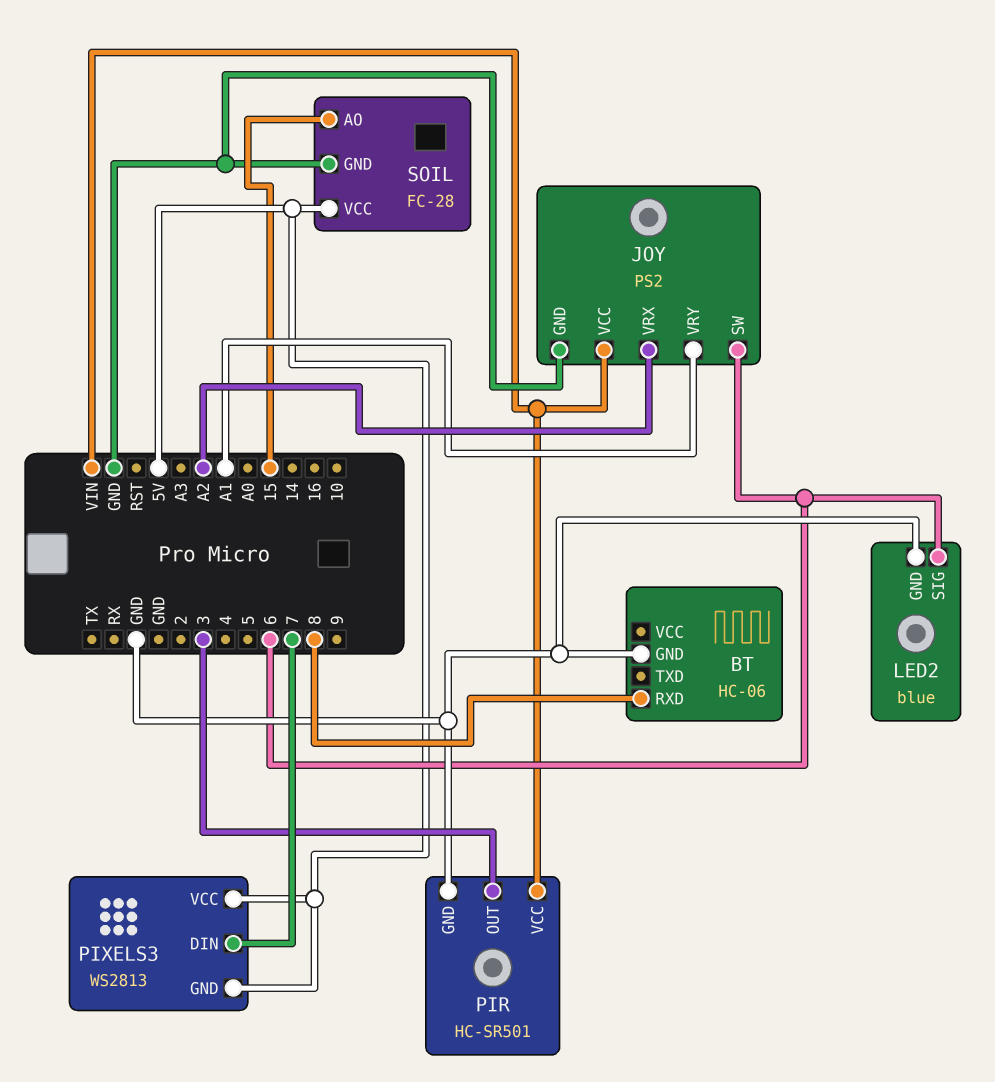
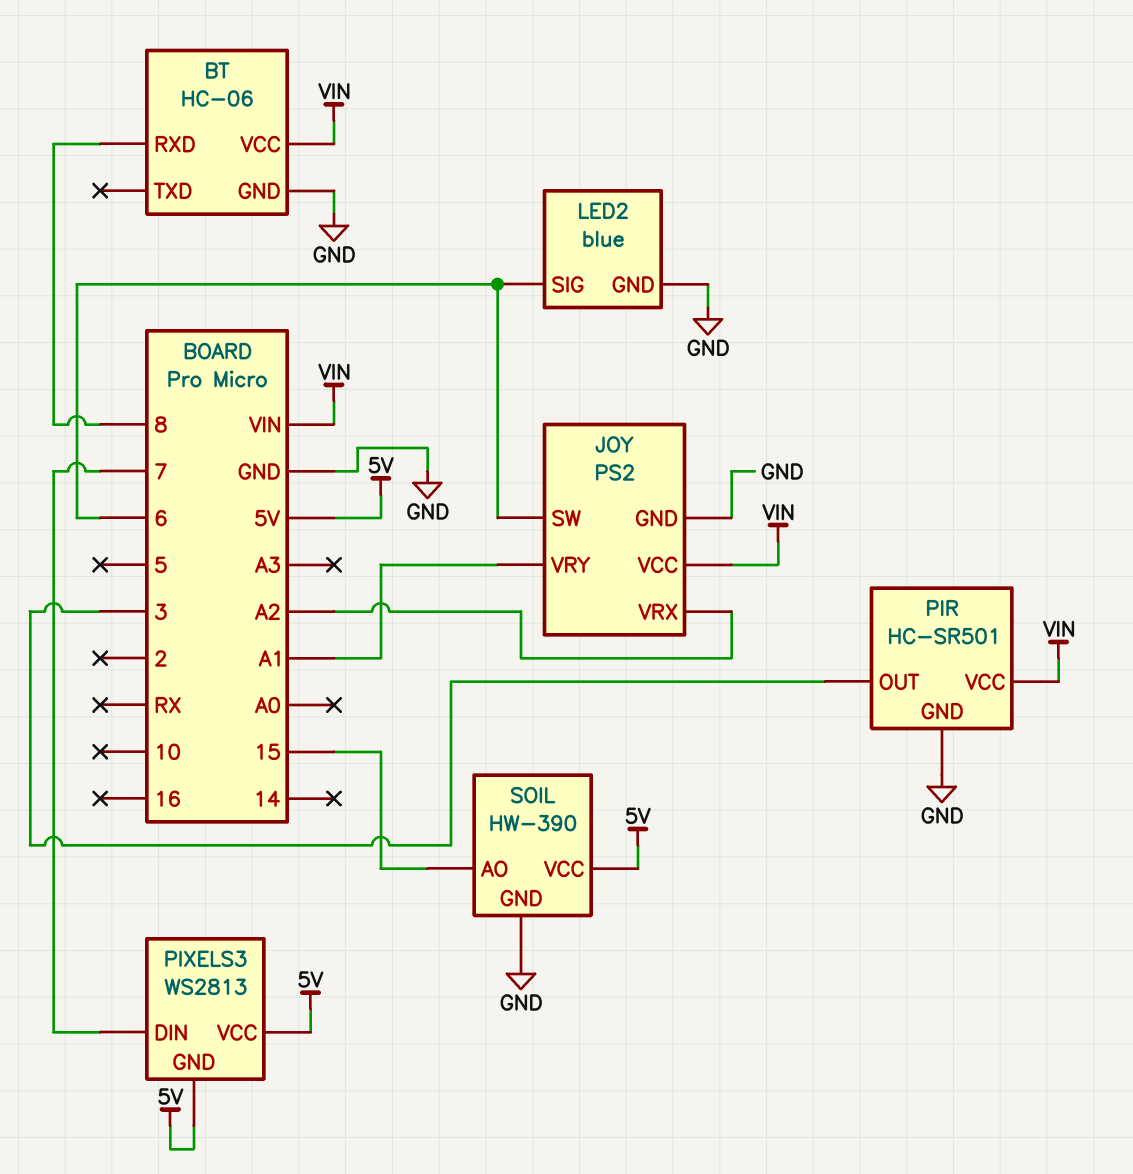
BT pin VCC: none -> VIN
SOIL: FC-28 -> HW-390

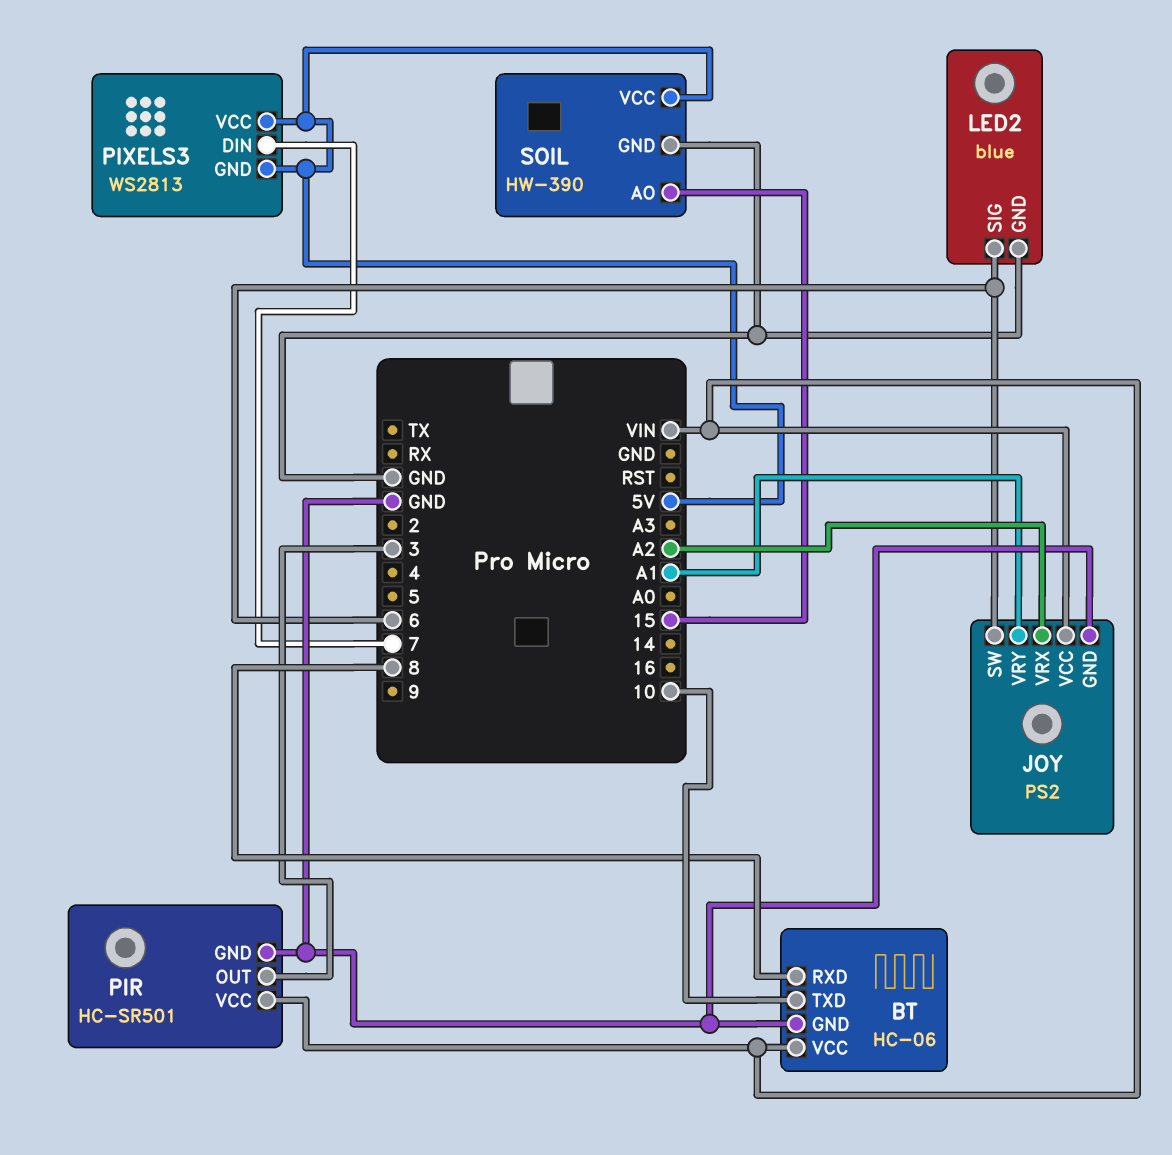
BT pin TXD: none -> 10

